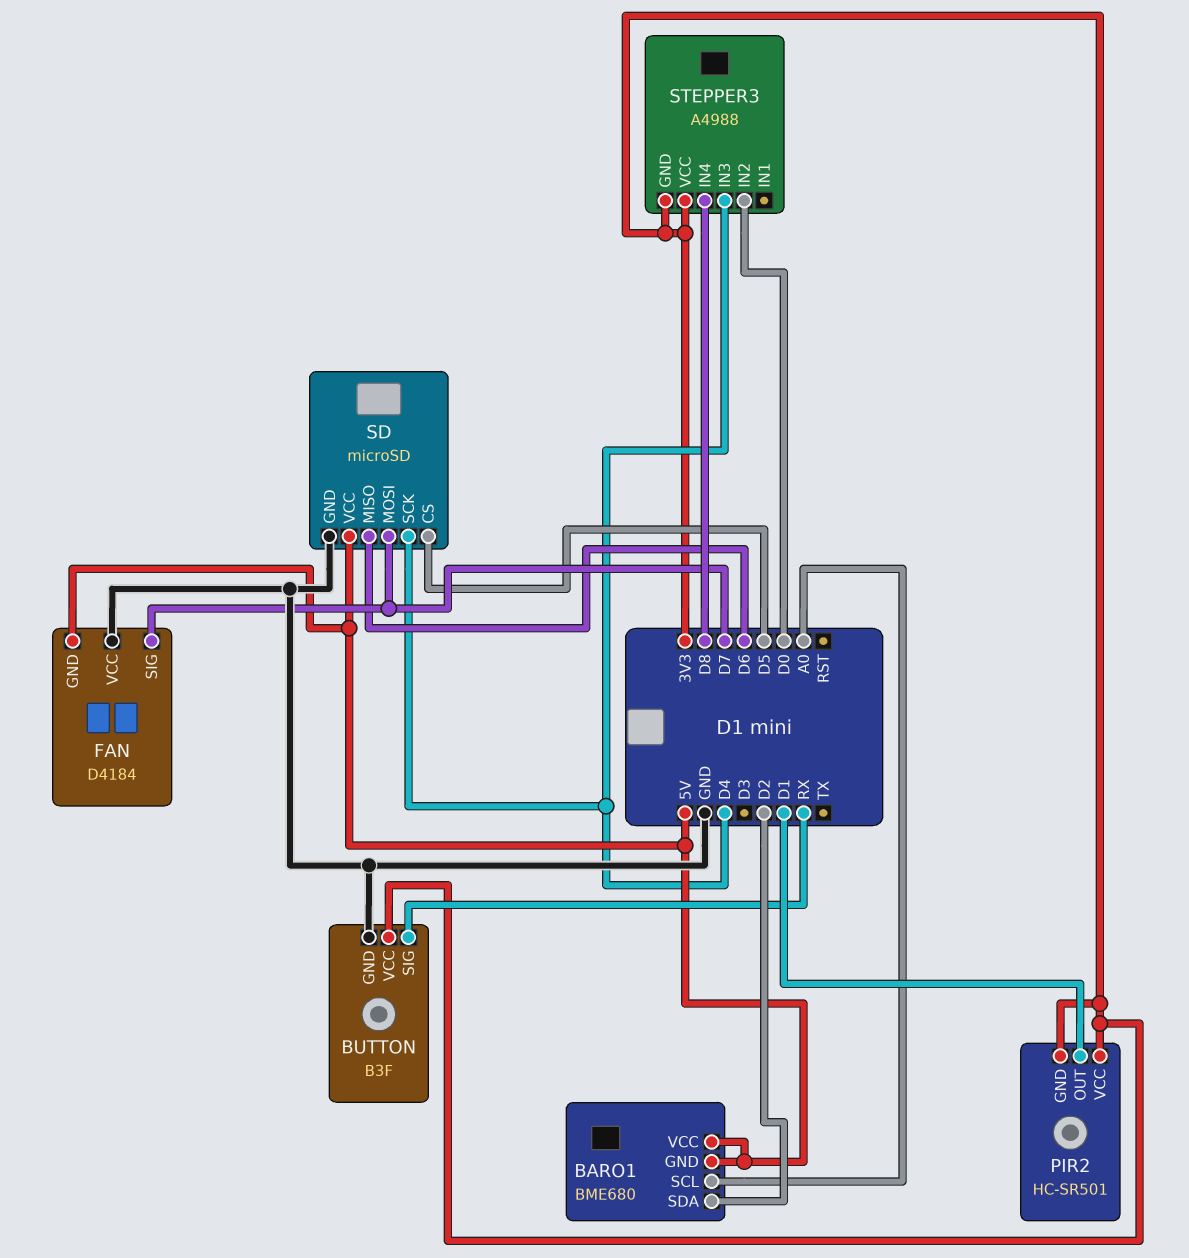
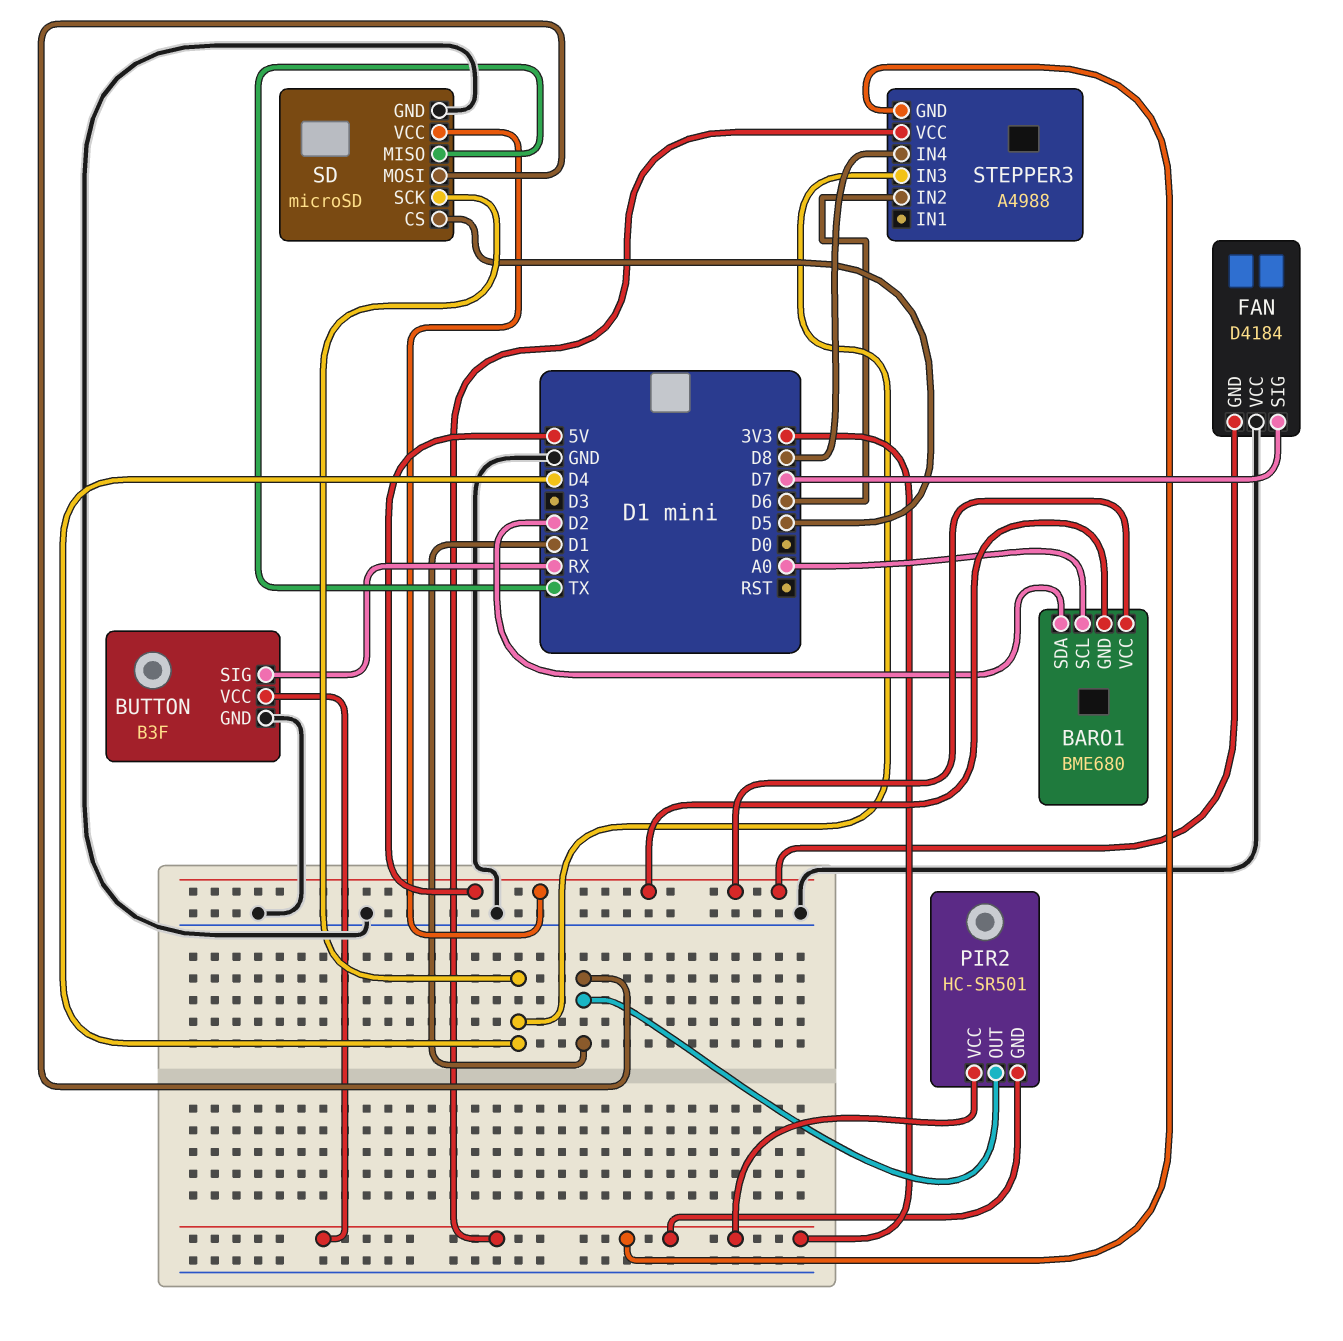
SD pin MISO: D6 -> TX
SD pin MOSI: D7 -> D1
STEPPER3 pin IN2: D0 -> D6

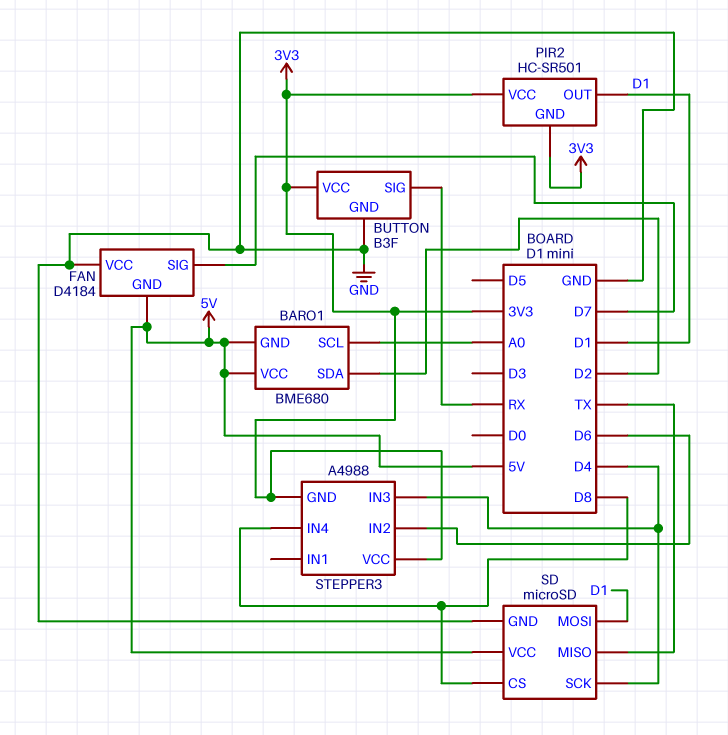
SD pin CS: D5 -> D8

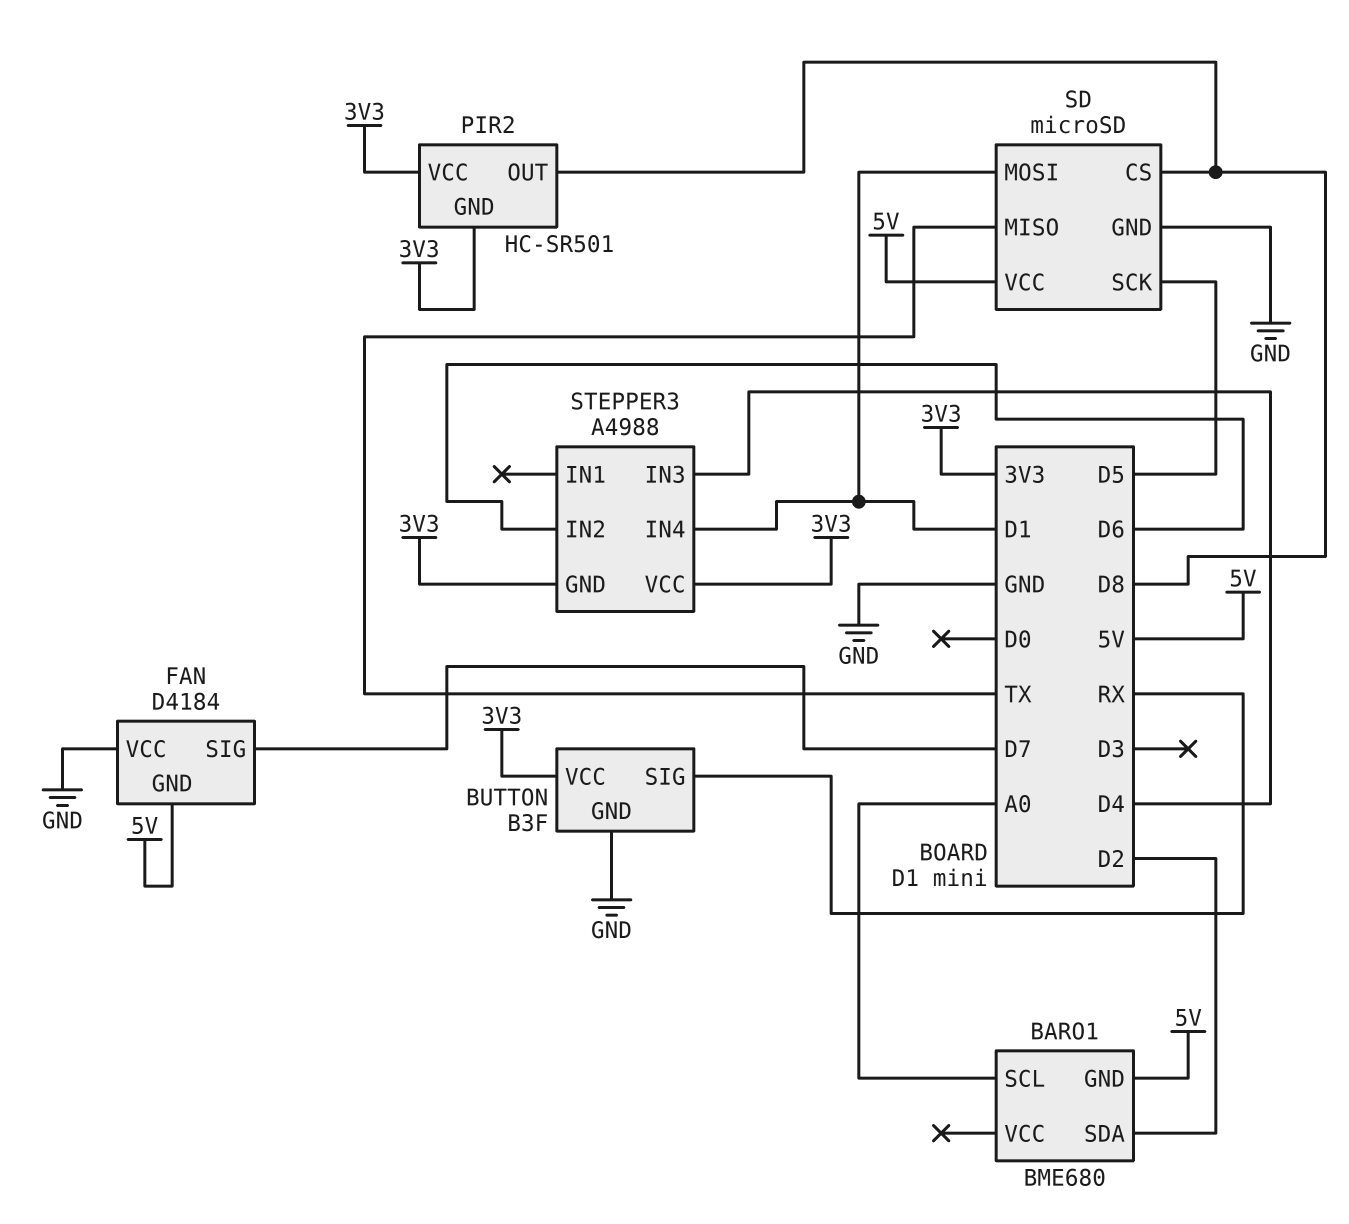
BARO1 pin VCC: 5V -> none
PIR2 pin OUT: D1 -> D8
SD pin SCK: D4 -> D5
STEPPER3 pin IN4: D8 -> D1

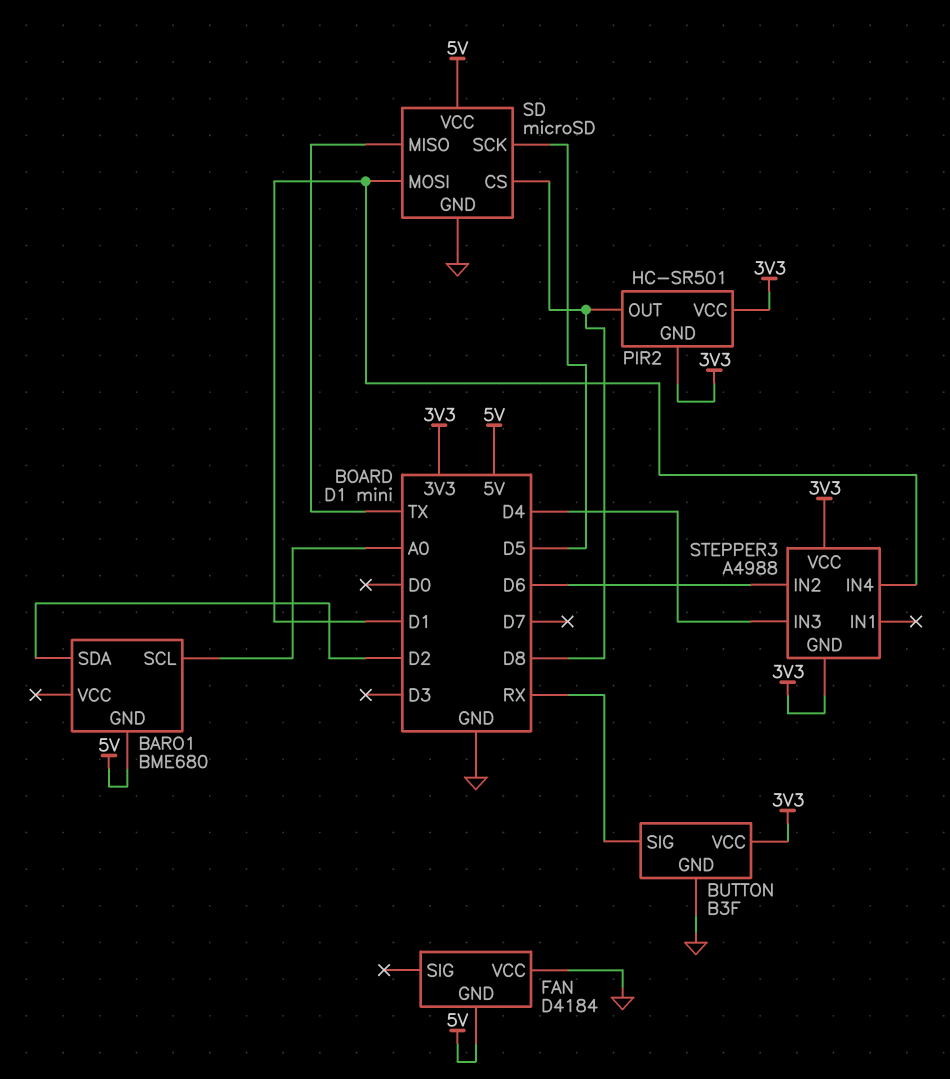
FAN pin SIG: D7 -> none

